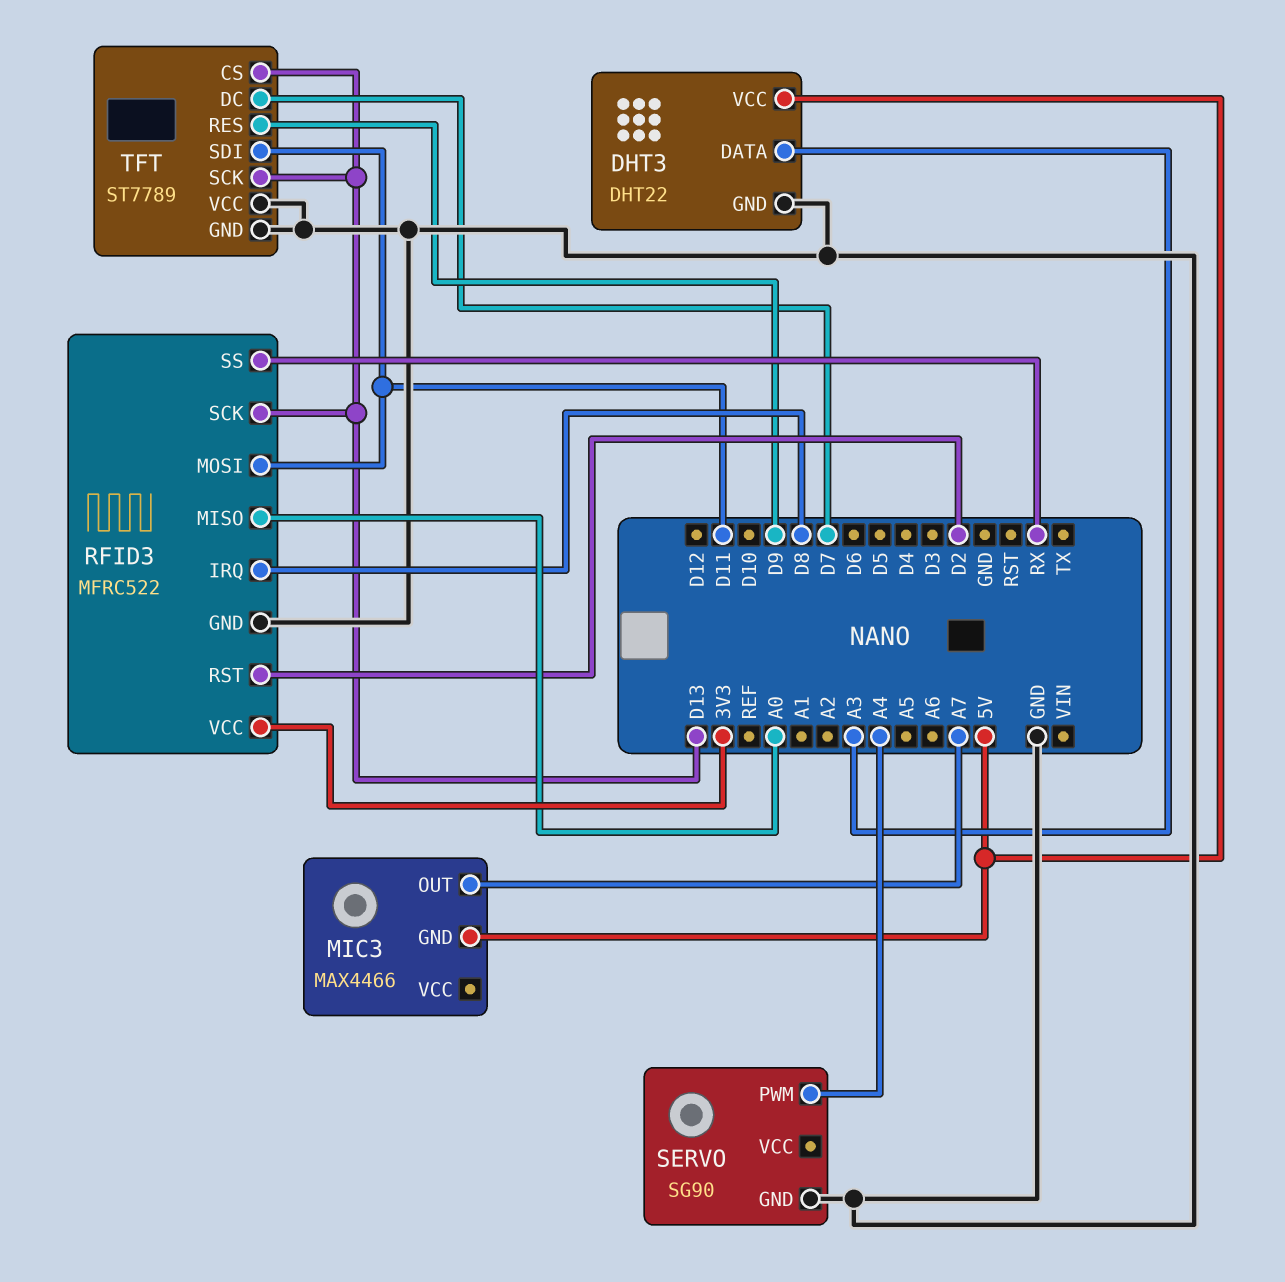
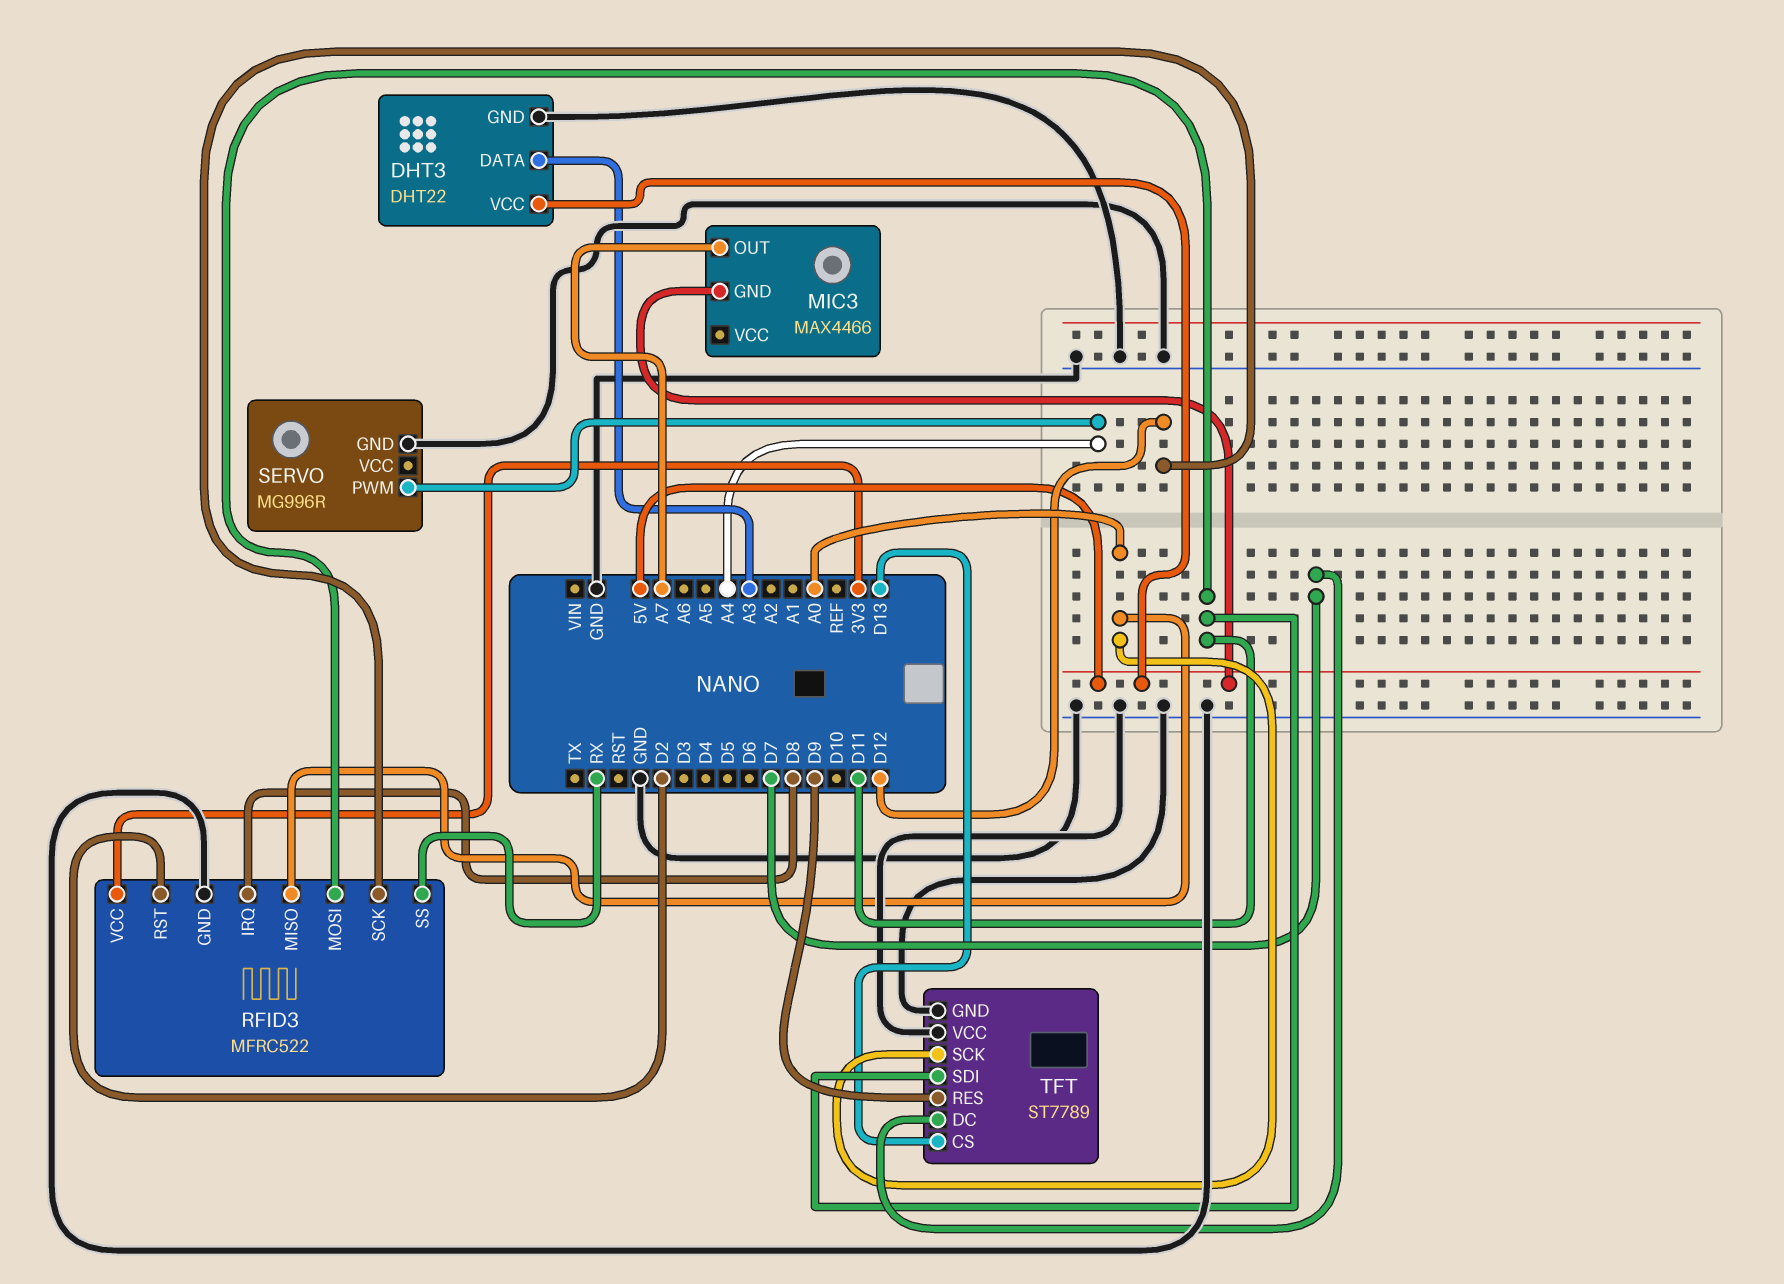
RFID3 pin SCK: D13 -> D12
SERVO: SG90 -> MG996R
TFT pin SCK: D13 -> A0

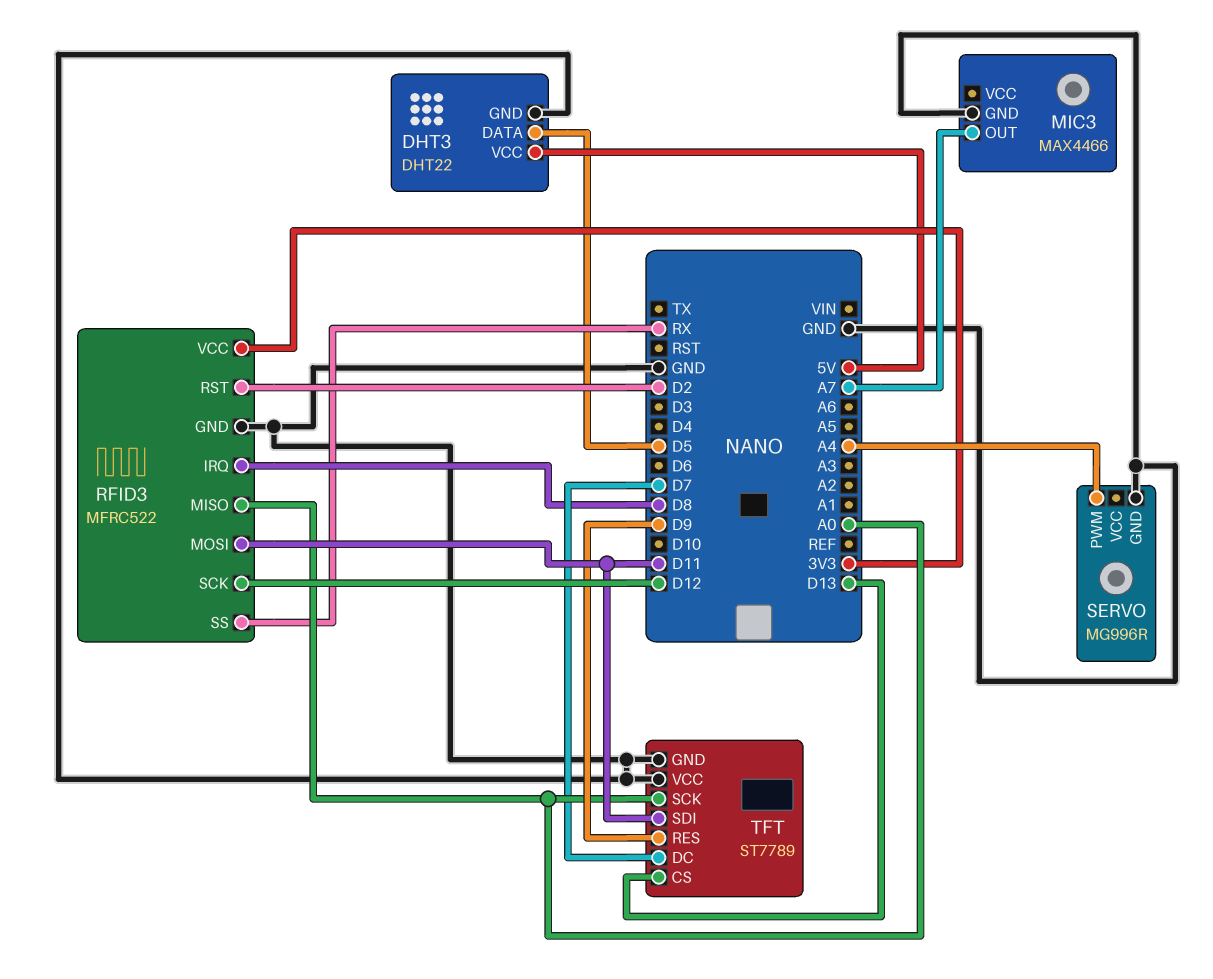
DHT3 pin DATA: A3 -> D5
MIC3 pin GND: 5V -> GND

